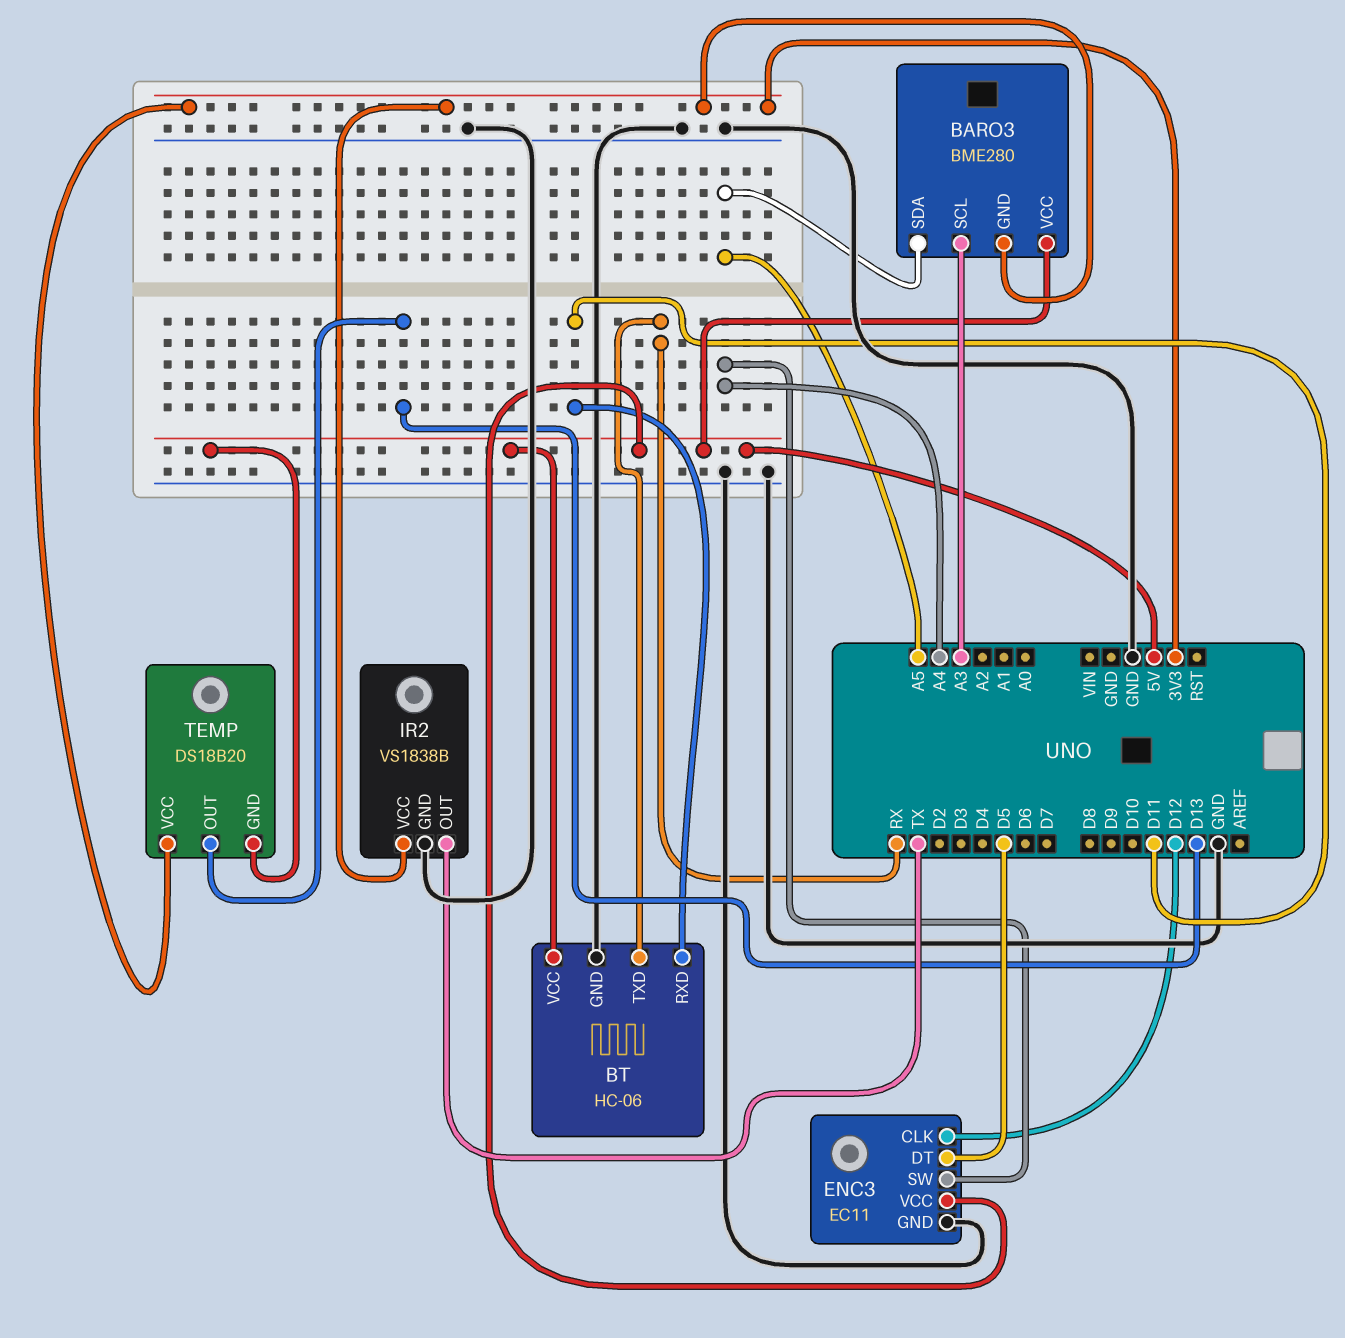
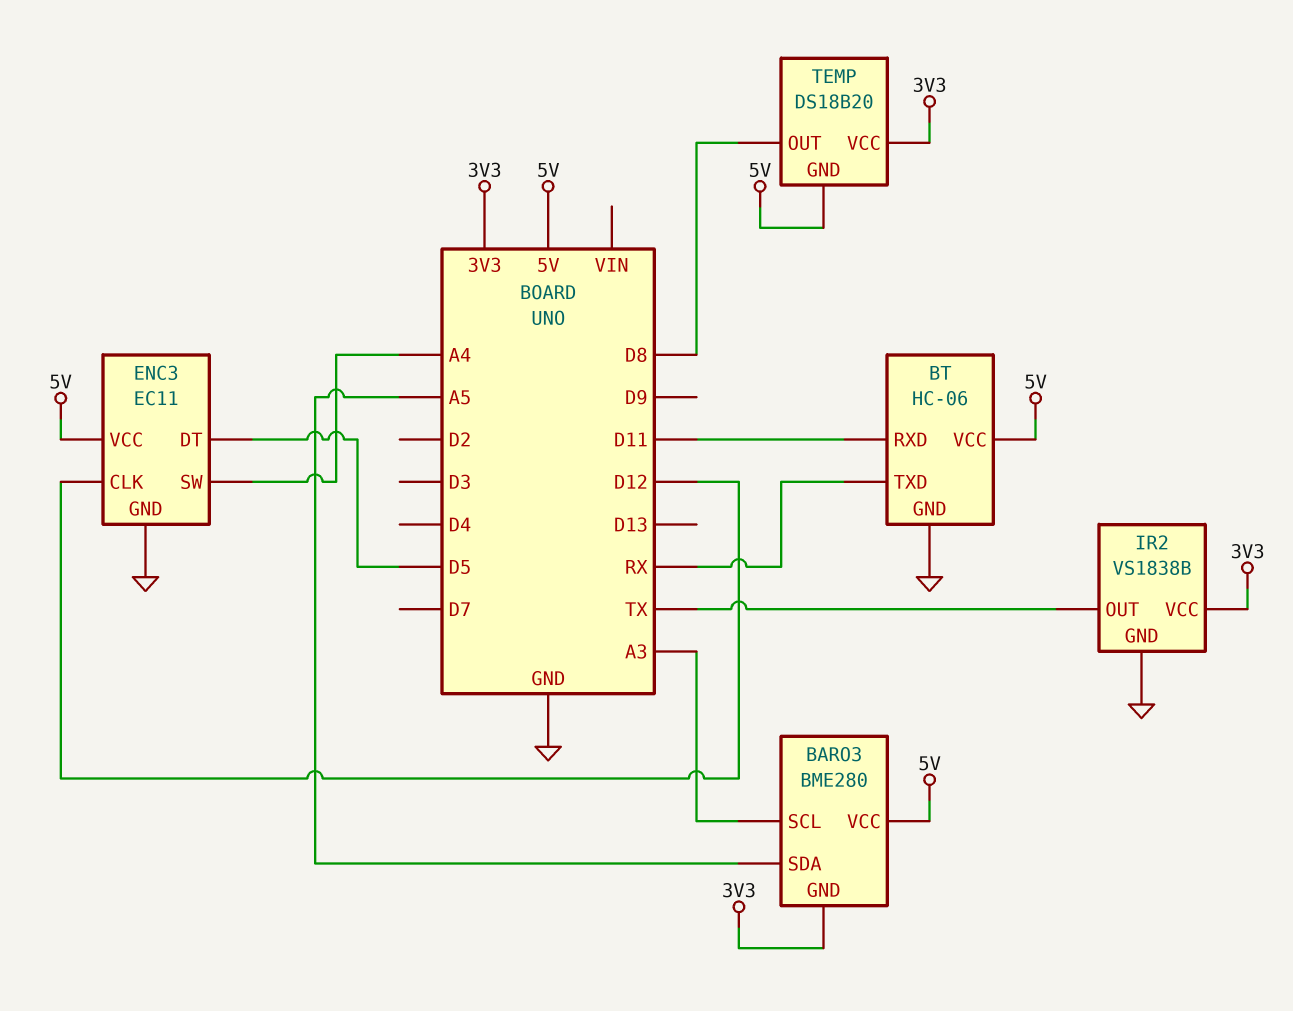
TEMP pin OUT: D13 -> D8

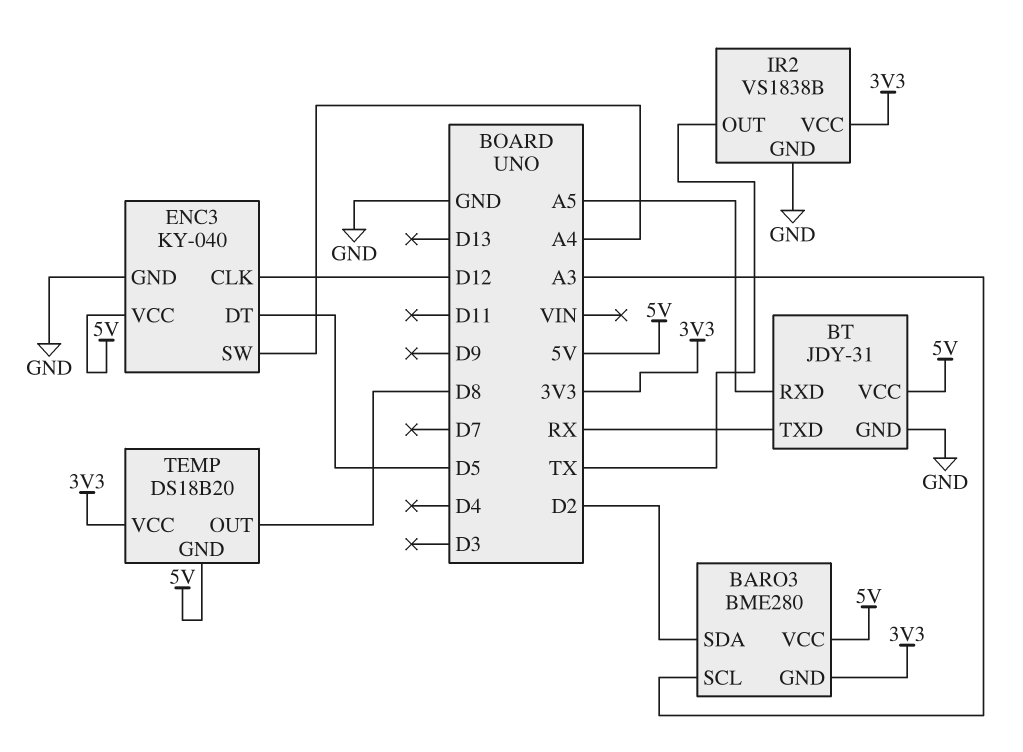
BARO3 pin SDA: A5 -> D2
BT: HC-06 -> JDY-31
BT pin RXD: D11 -> A5
ENC3: EC11 -> KY-040

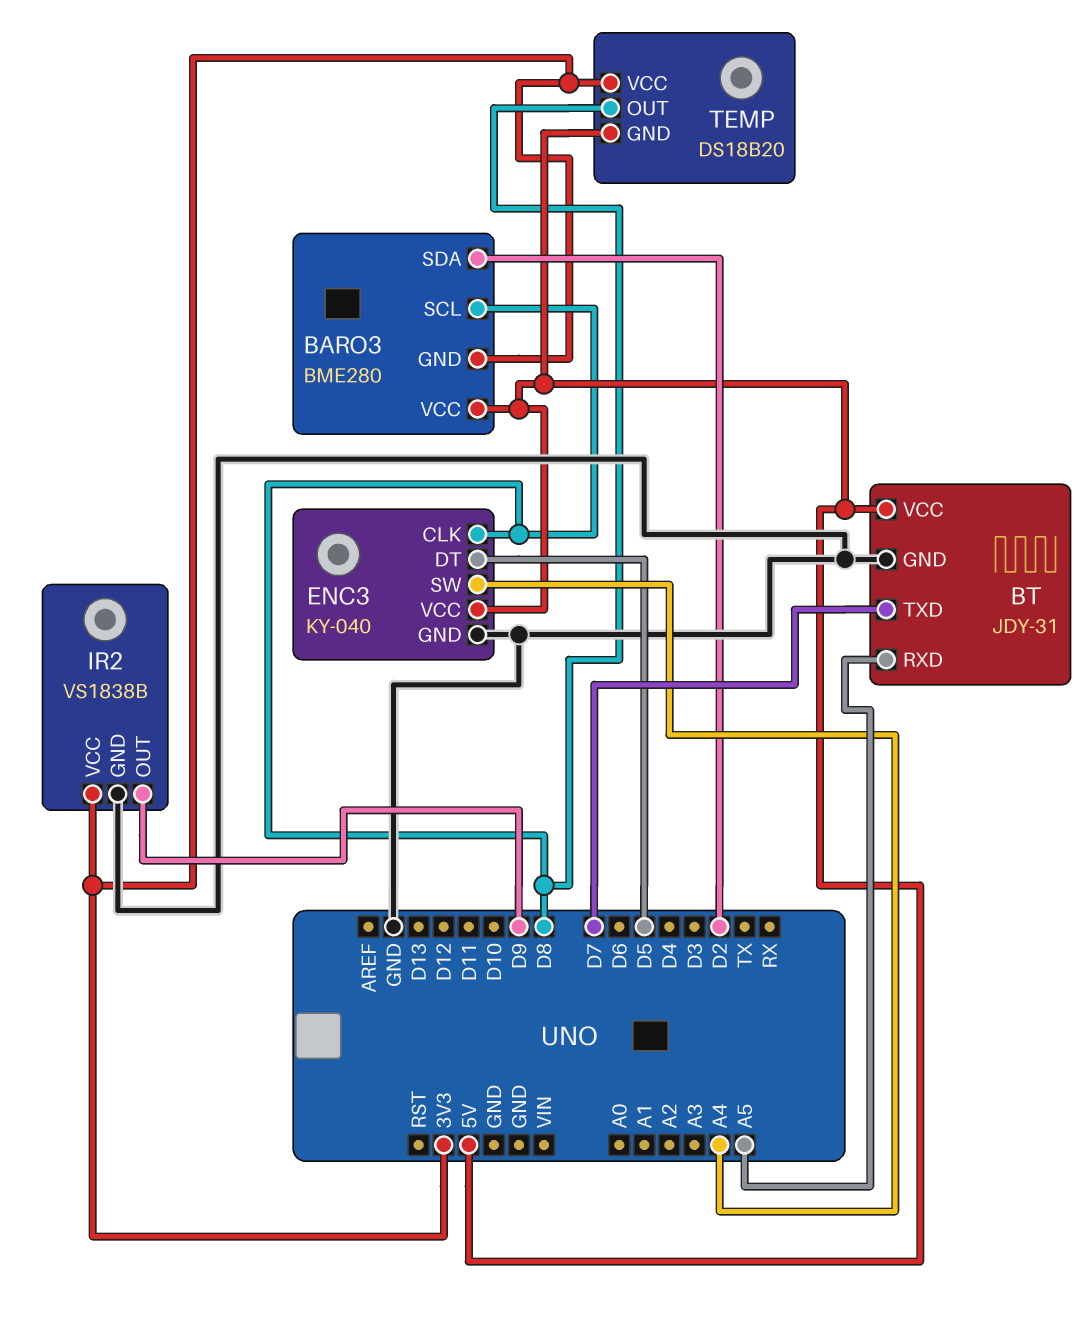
BARO3 pin SCL: A3 -> D8
BT pin TXD: RX -> D7
ENC3 pin CLK: D12 -> D8
IR2 pin OUT: TX -> D9

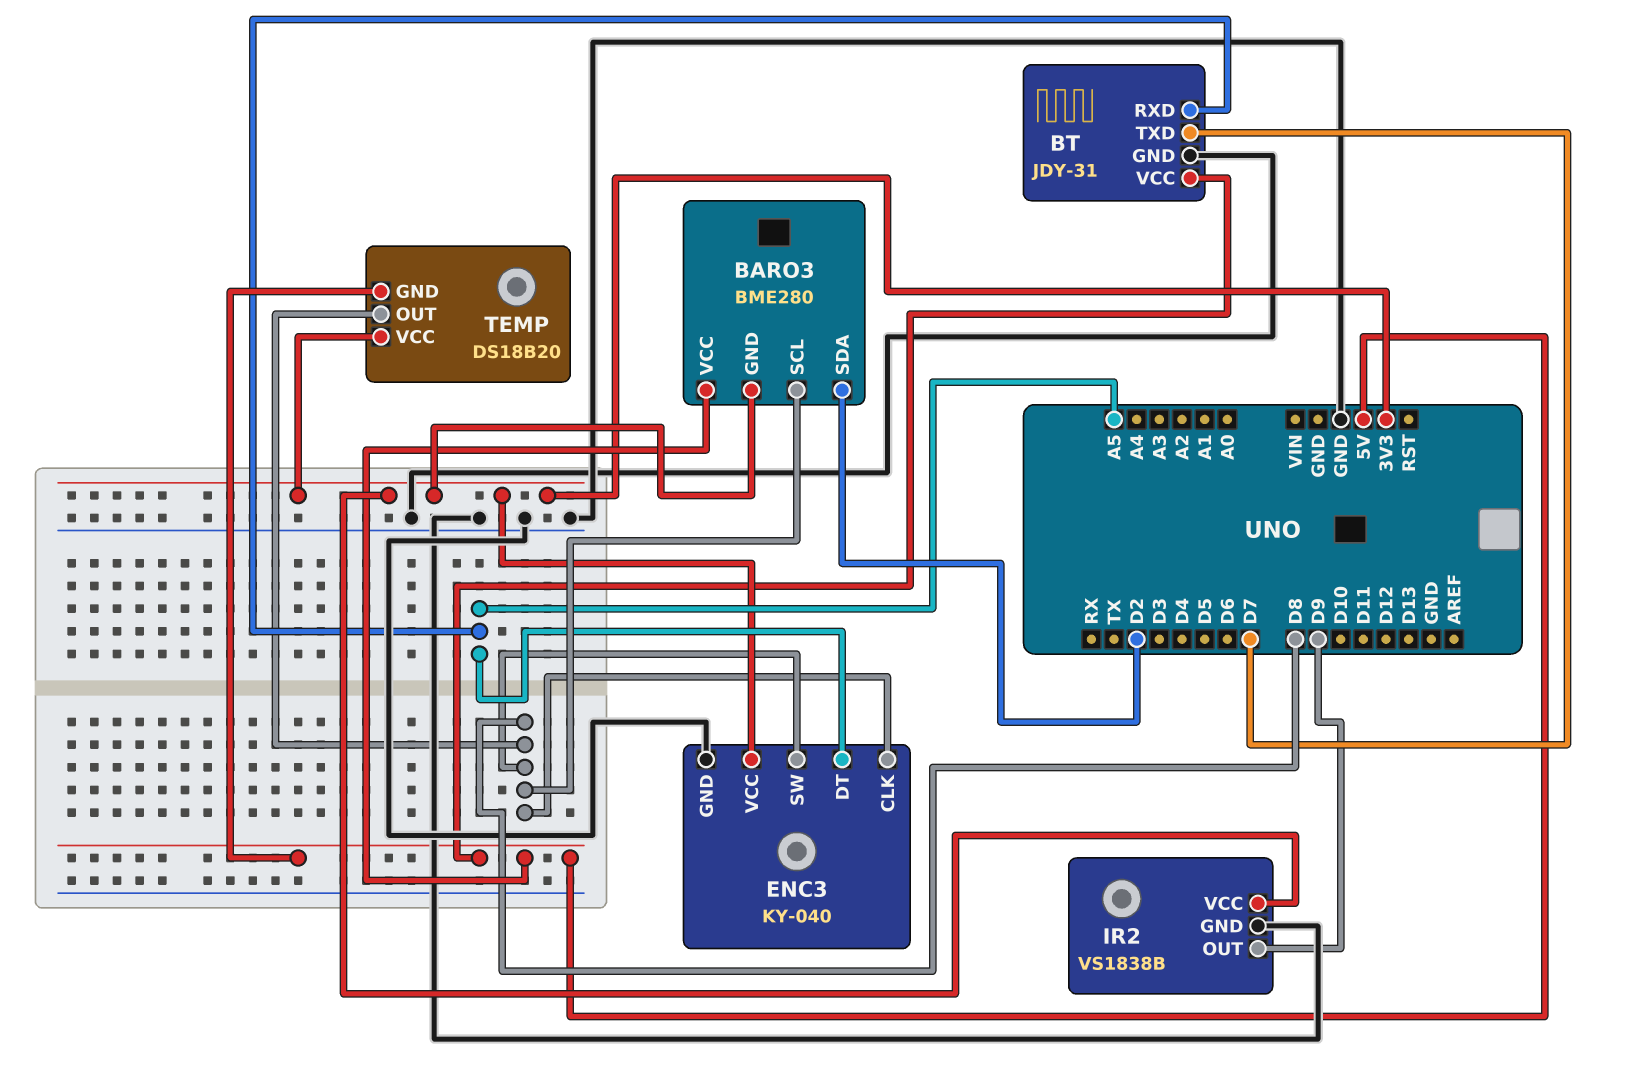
ENC3 pin DT: D5 -> A5
ENC3 pin SW: A4 -> D8
ENC3 pin VCC: 5V -> 3V3

